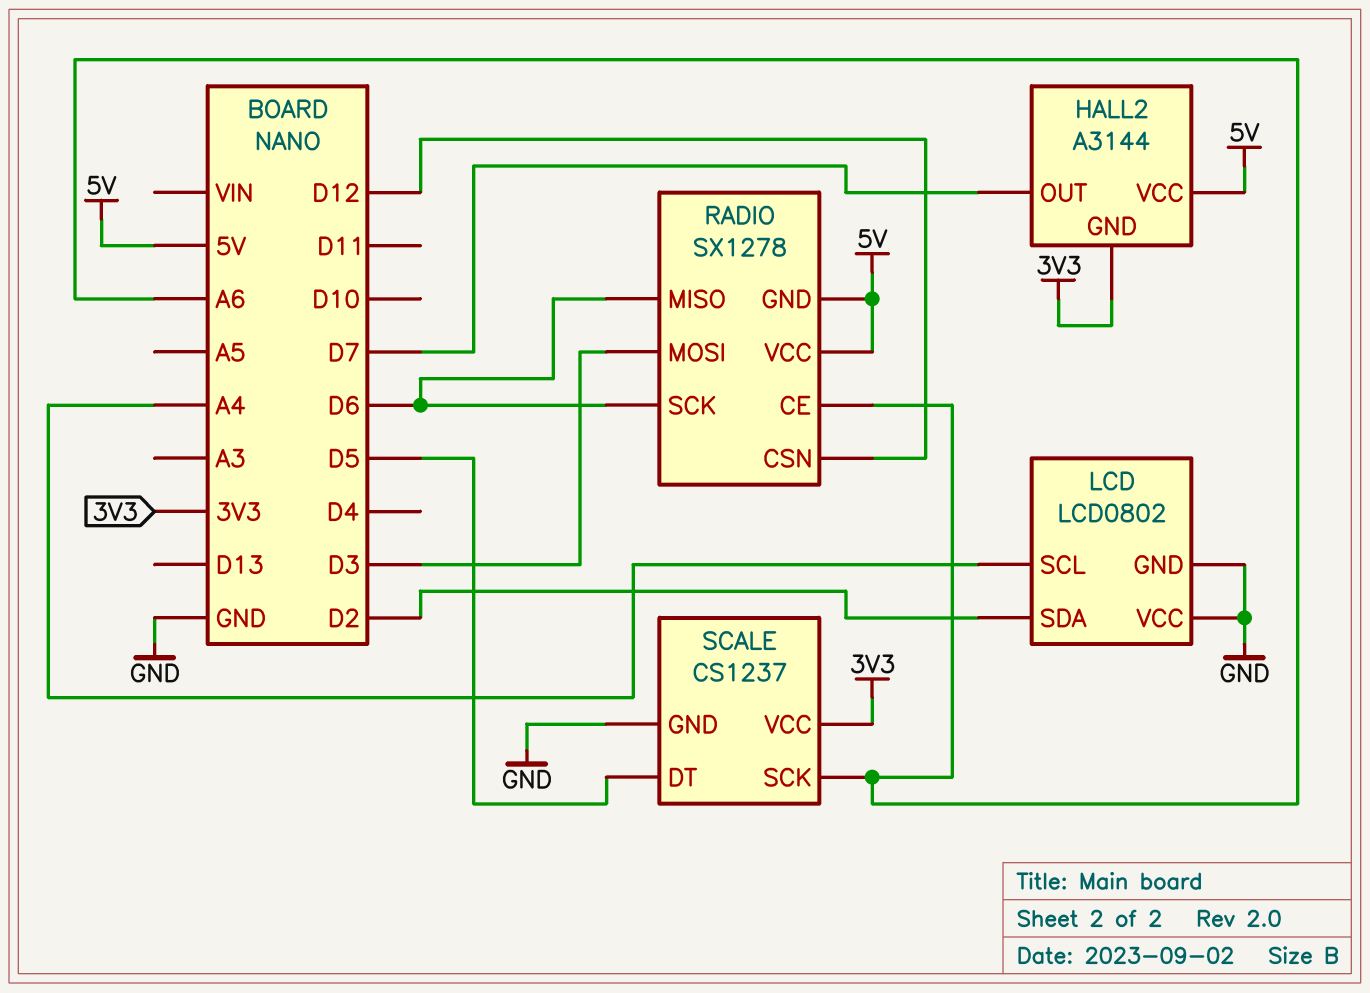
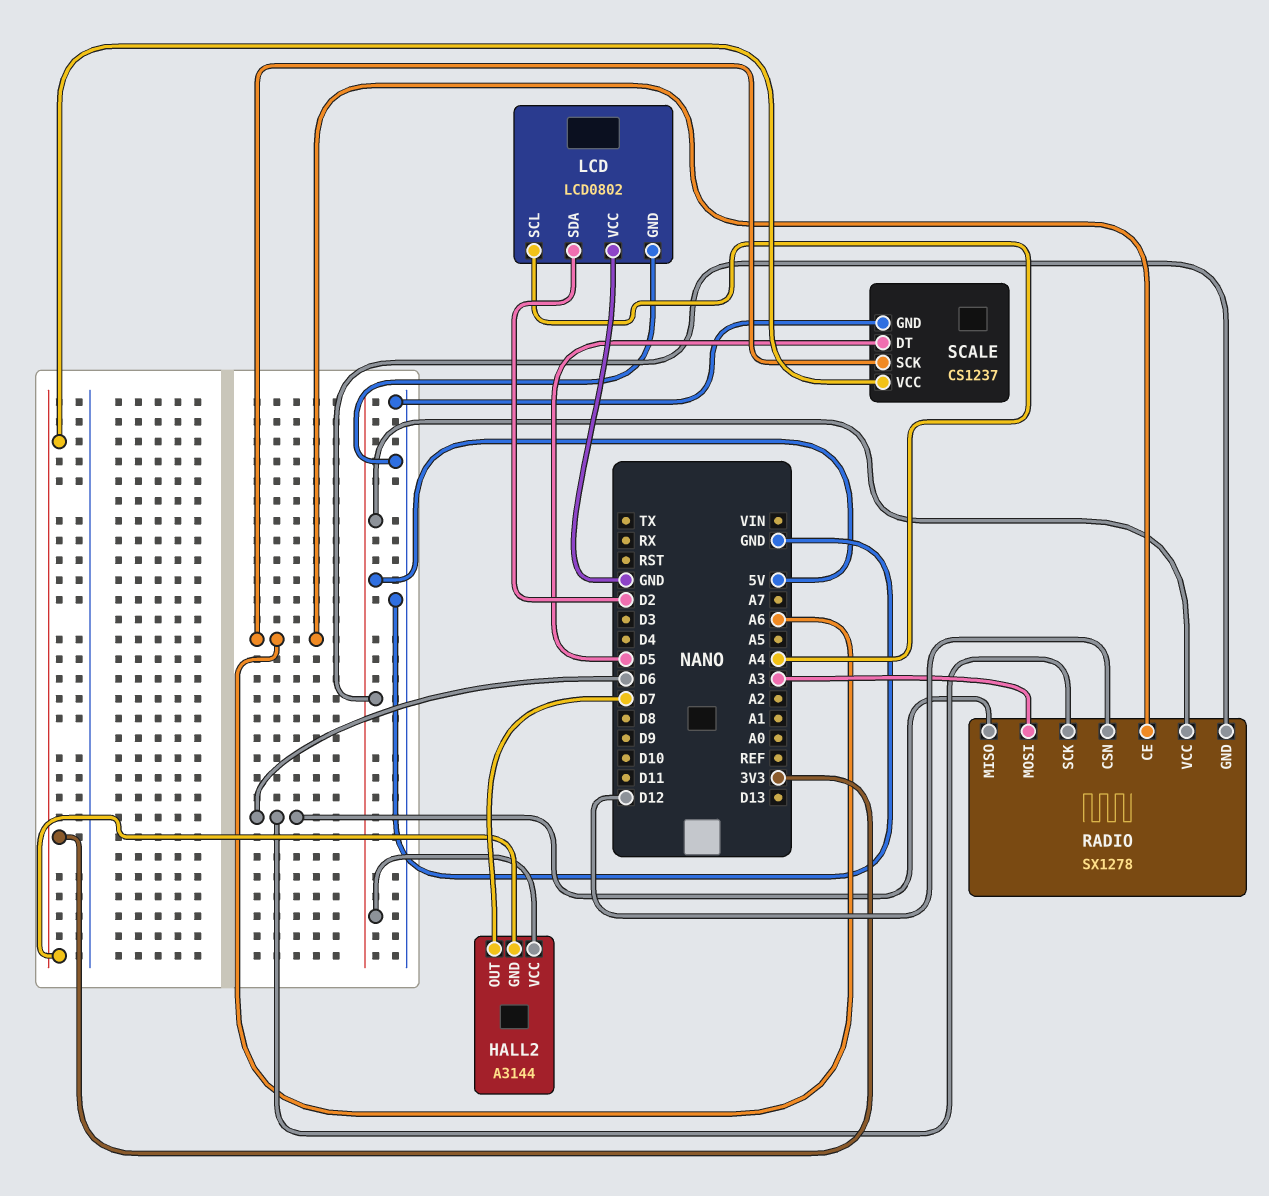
RADIO pin MOSI: D3 -> A3

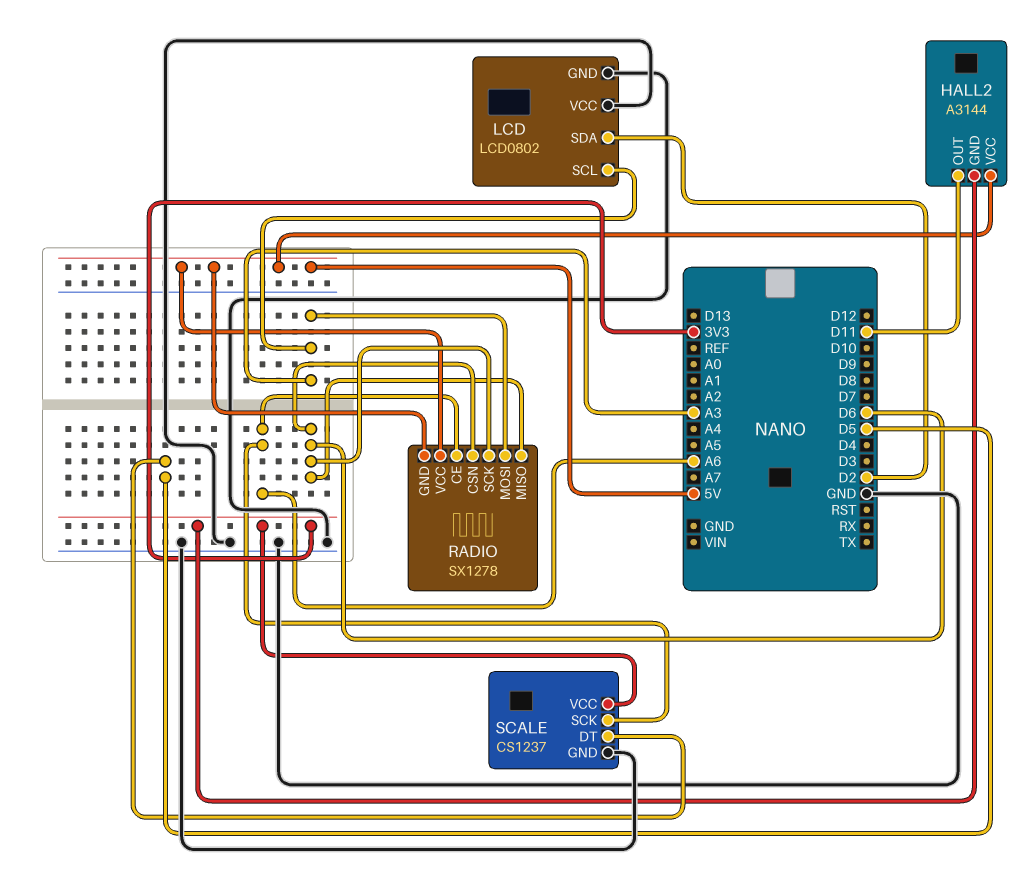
HALL2 pin OUT: D7 -> D11
LCD pin SCL: A4 -> A3
RADIO pin CSN: D12 -> D6

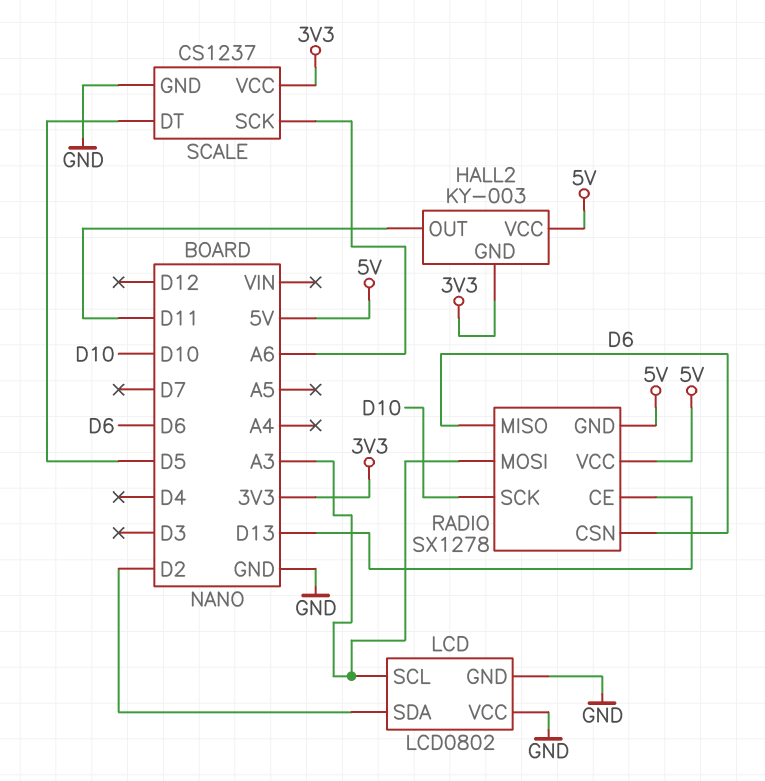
HALL2: A3144 -> KY-003
RADIO pin CE: A6 -> D13
RADIO pin SCK: D6 -> D10

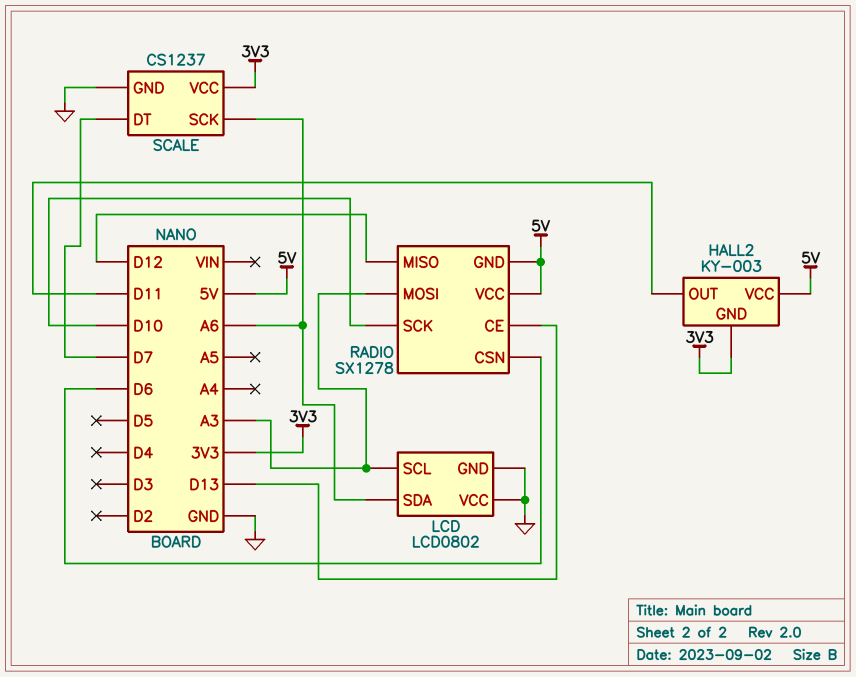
LCD pin SDA: D2 -> A6
RADIO pin MISO: D6 -> D12
SCALE pin DT: D5 -> D7

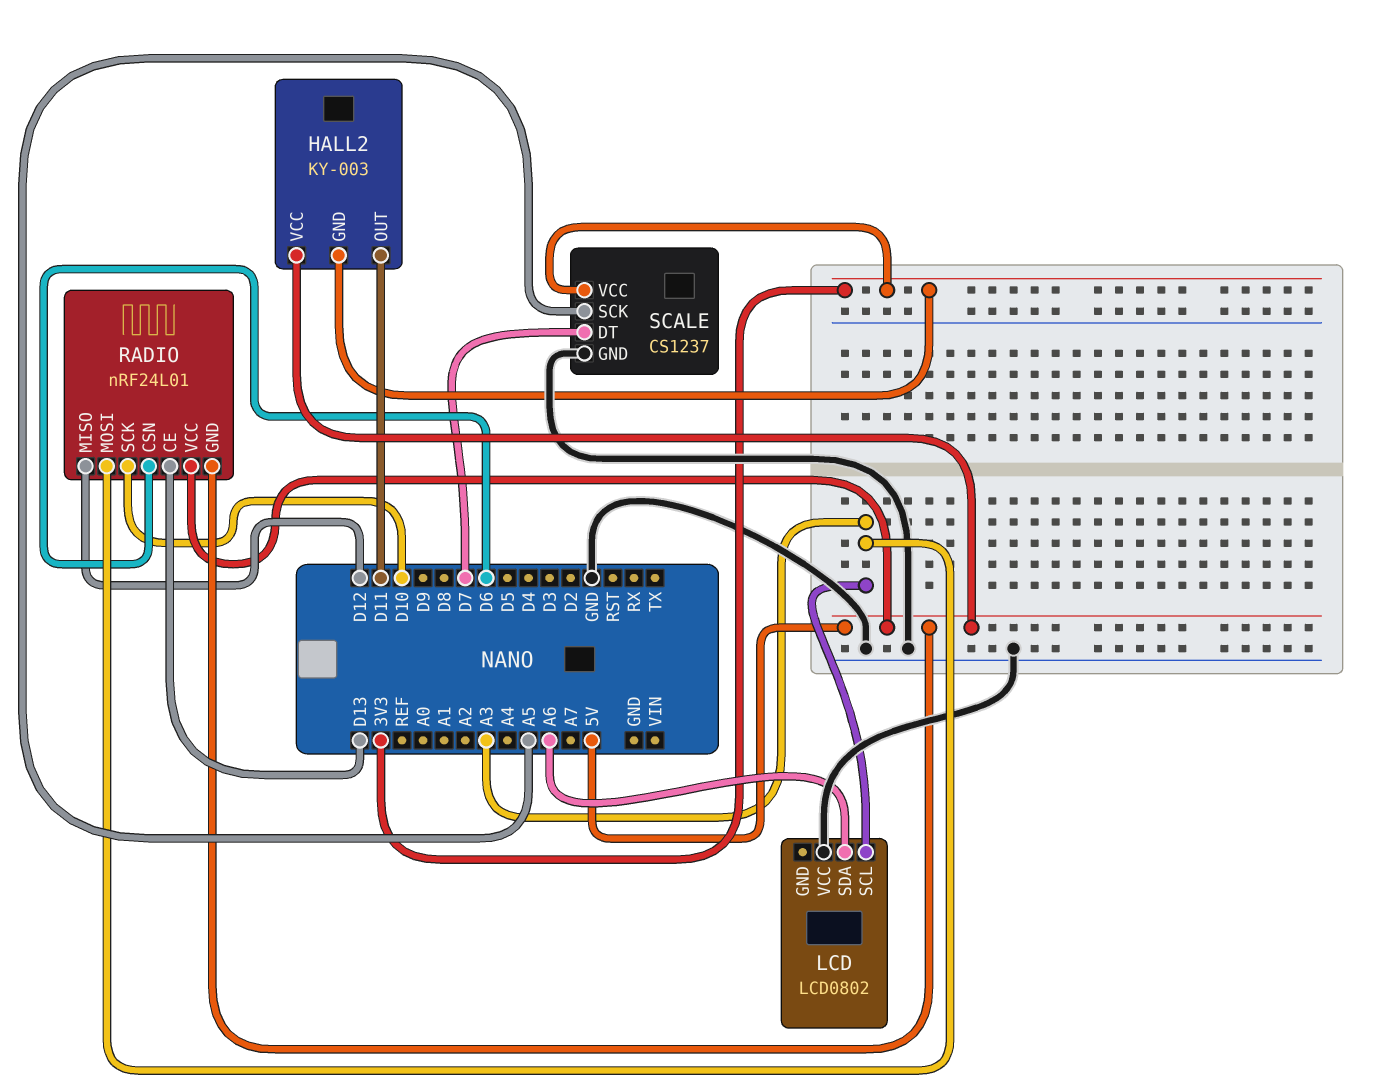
LCD pin GND: GND -> none
RADIO: SX1278 -> nRF24L01
SCALE pin SCK: A6 -> A5

